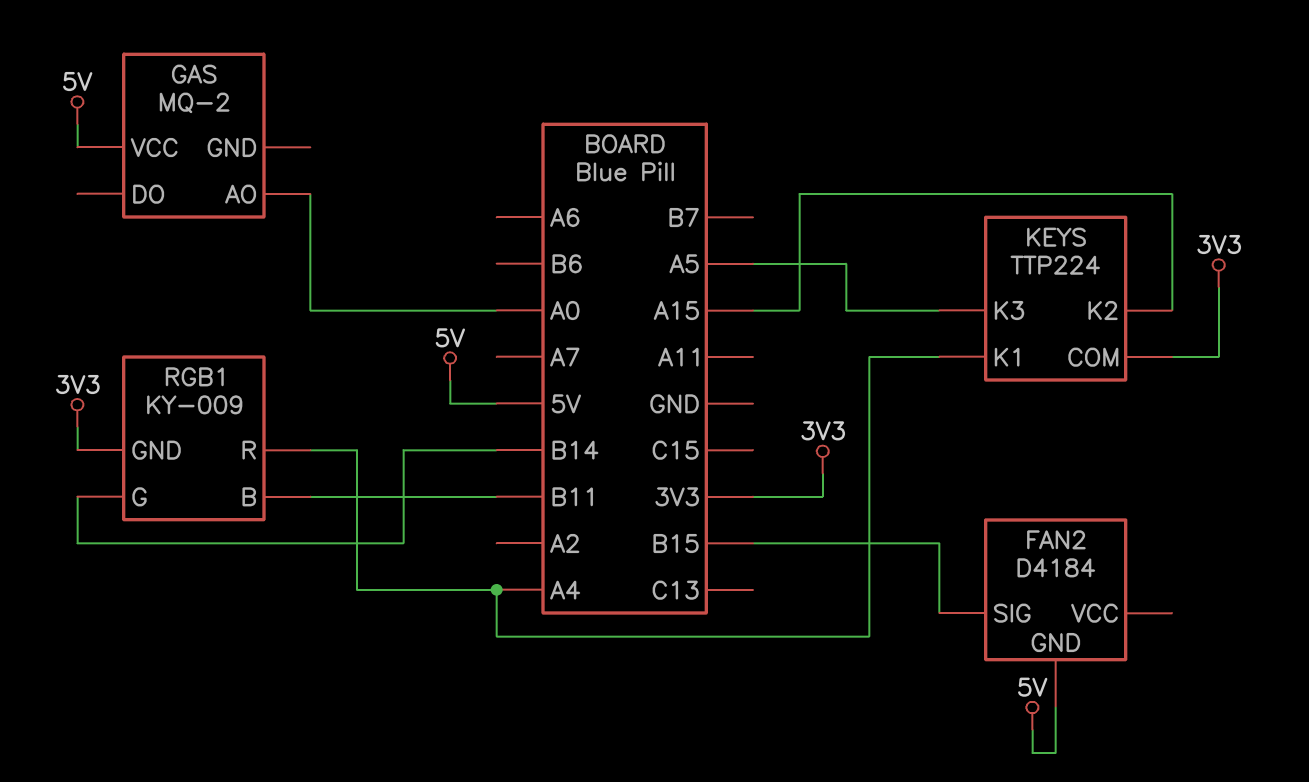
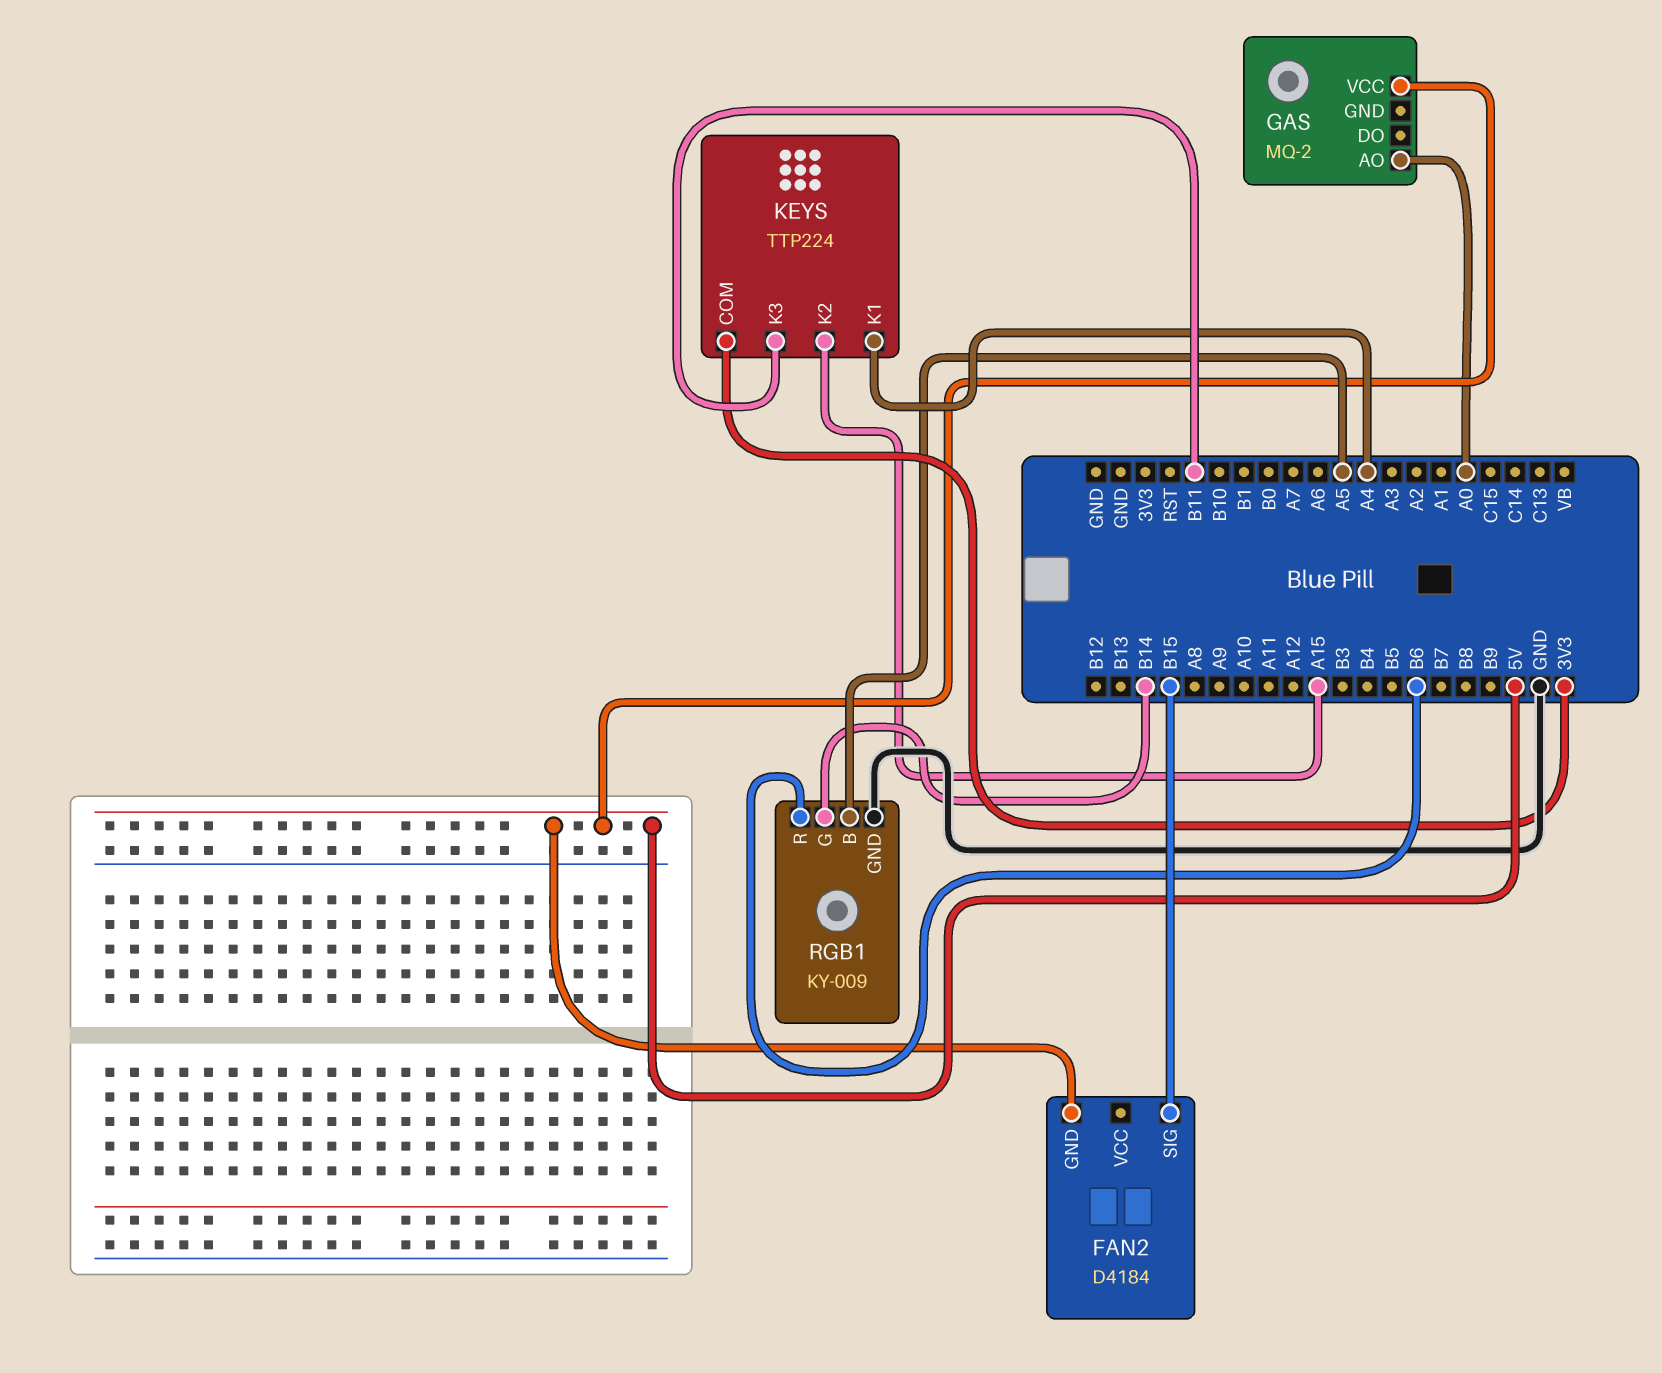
KEYS pin K3: A5 -> B11
RGB1 pin B: B11 -> A5
RGB1 pin GND: 3V3 -> GND
RGB1 pin R: A4 -> B6

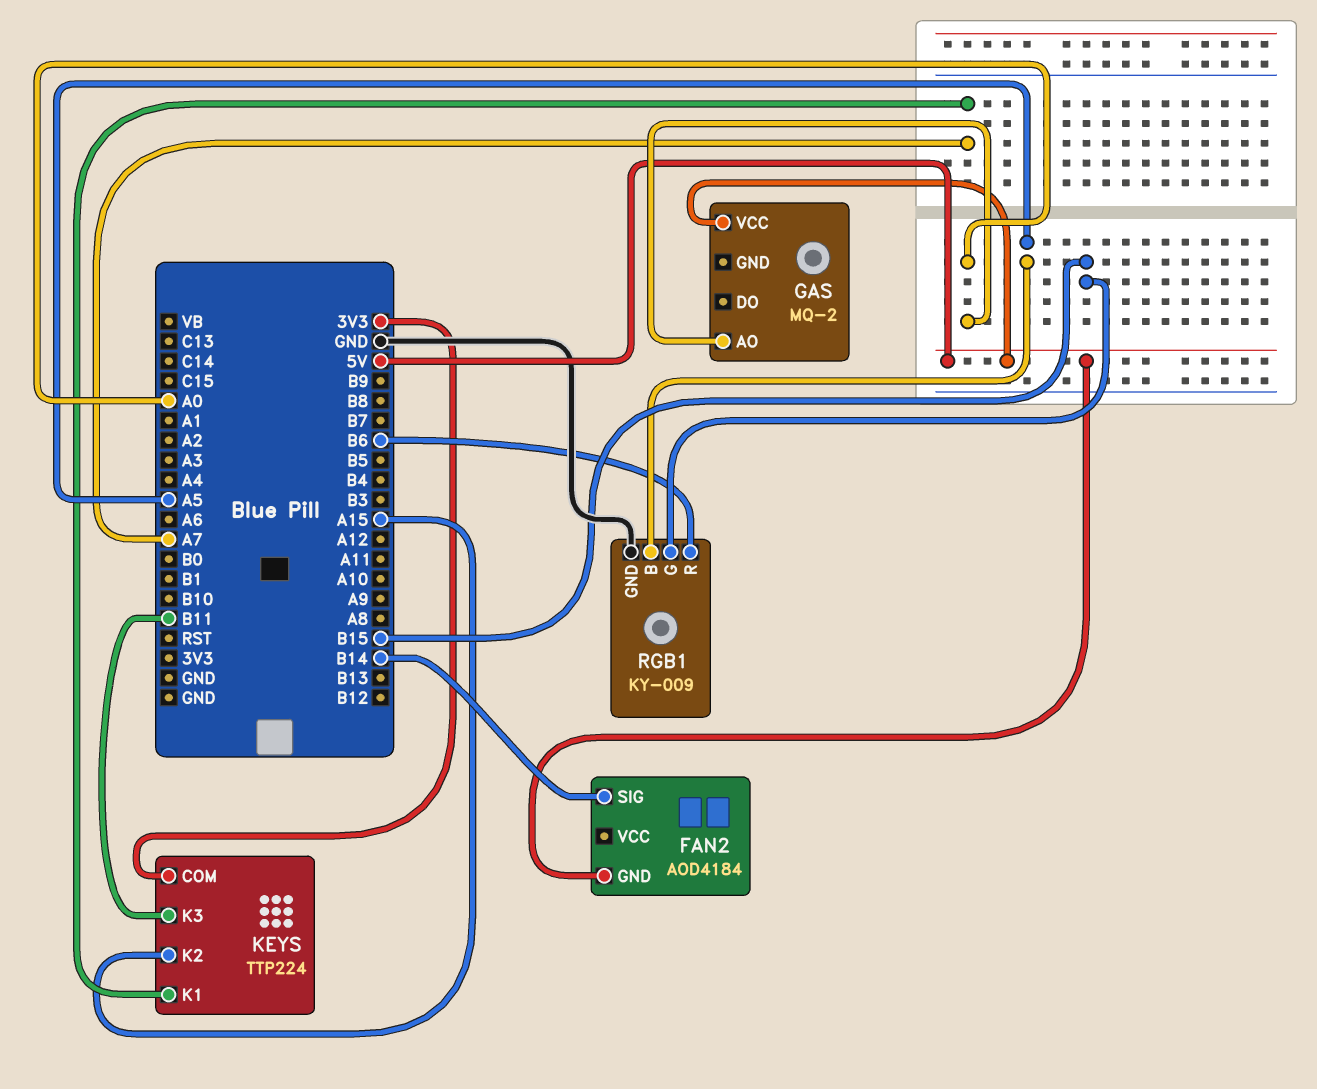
FAN2: D4184 -> AOD4184
FAN2 pin SIG: B15 -> B14
KEYS pin K1: A4 -> A7
RGB1 pin G: B14 -> B15

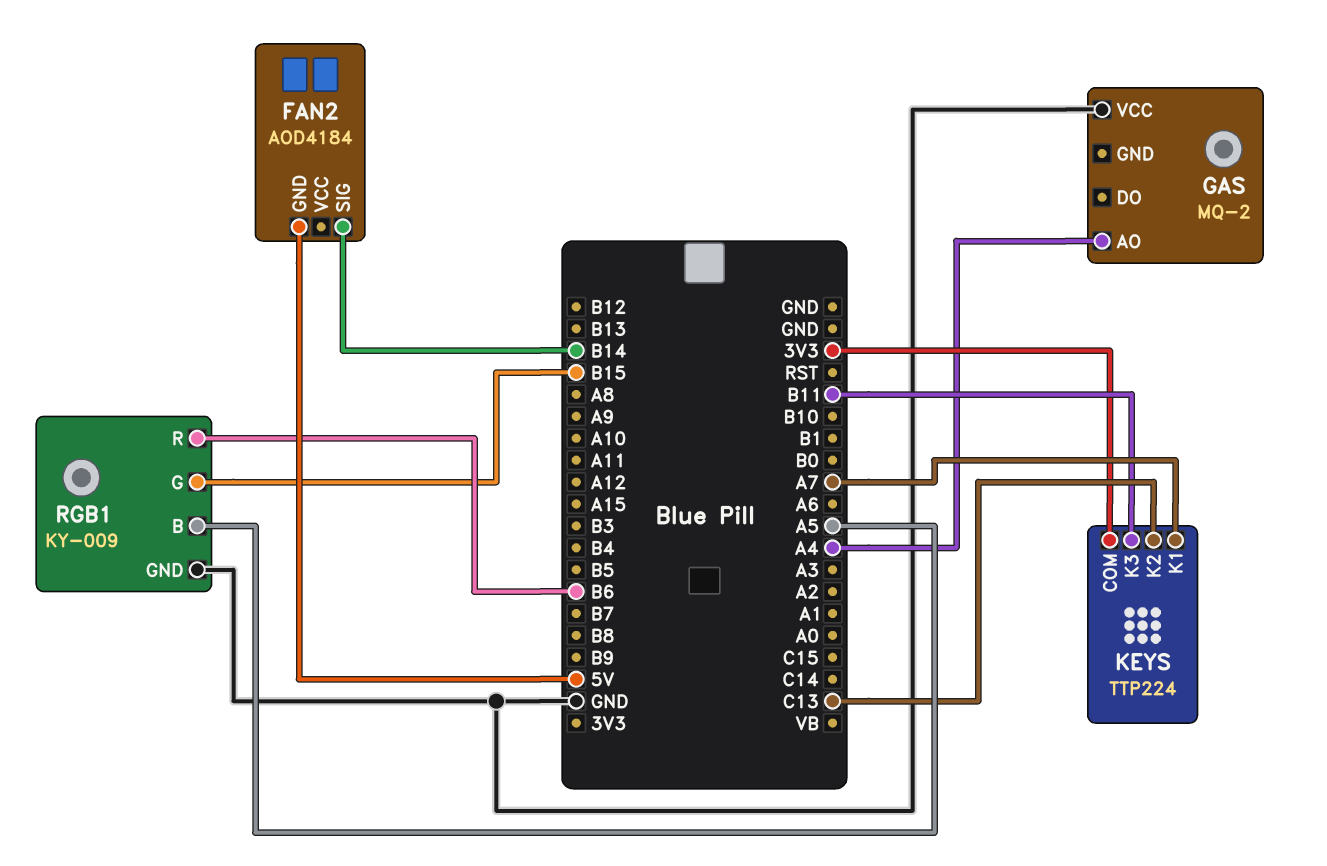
GAS pin AO: A0 -> A4
GAS pin VCC: 5V -> GND
KEYS pin K2: A15 -> C13

